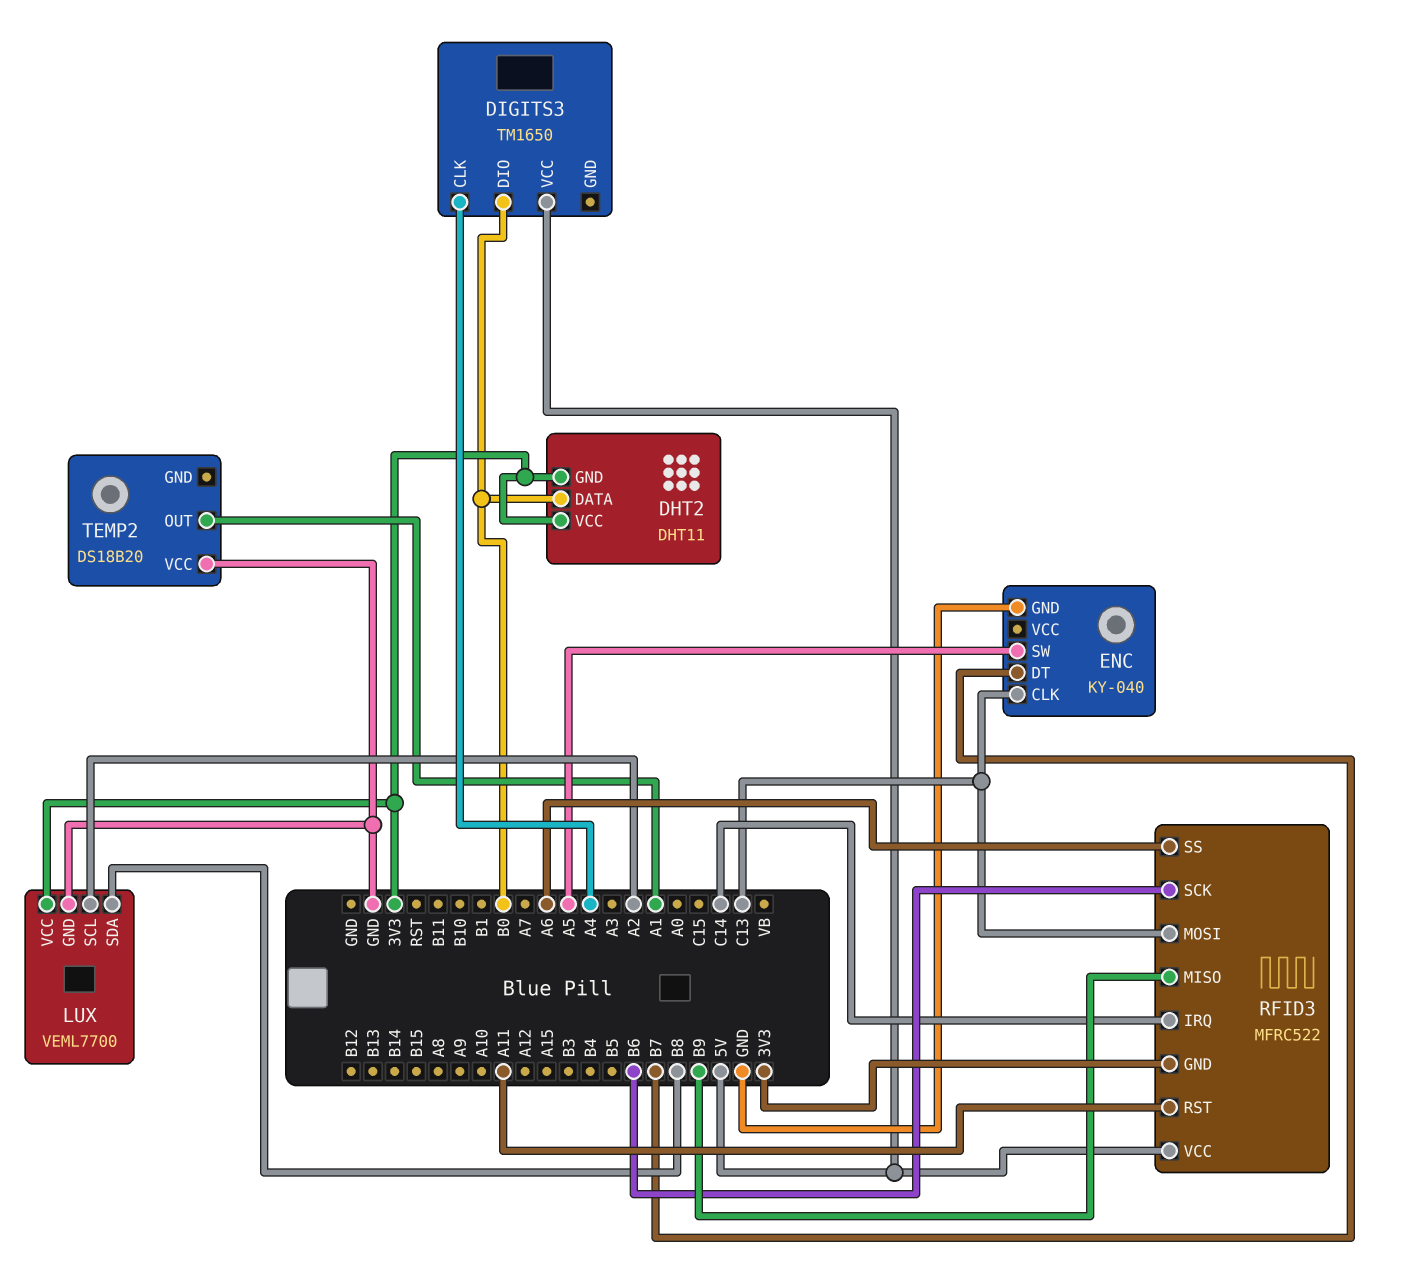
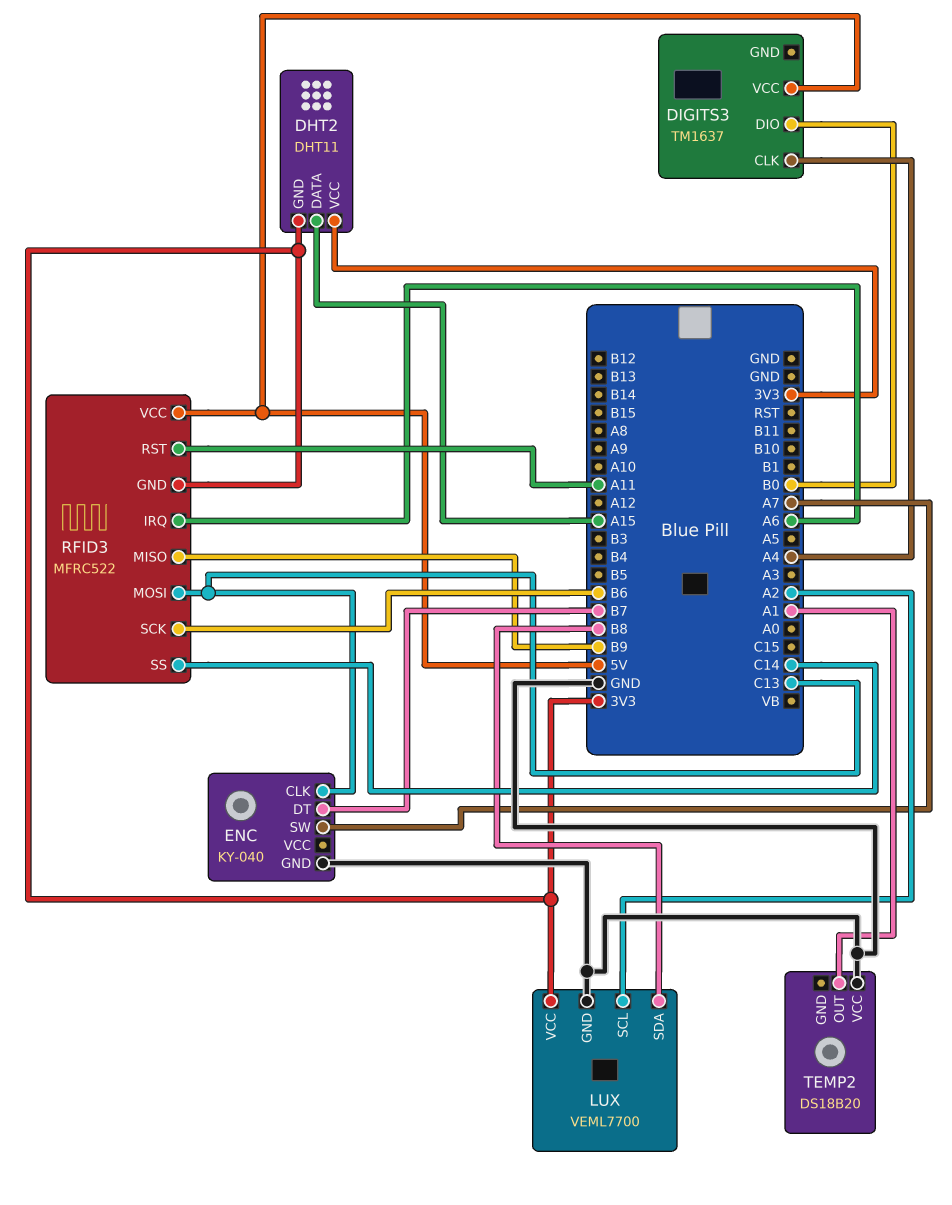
DHT2 pin DATA: B0 -> A15
DIGITS3: TM1650 -> TM1637
ENC pin SW: A5 -> A7
RFID3 pin IRQ: C14 -> A6
RFID3 pin SS: A6 -> C14

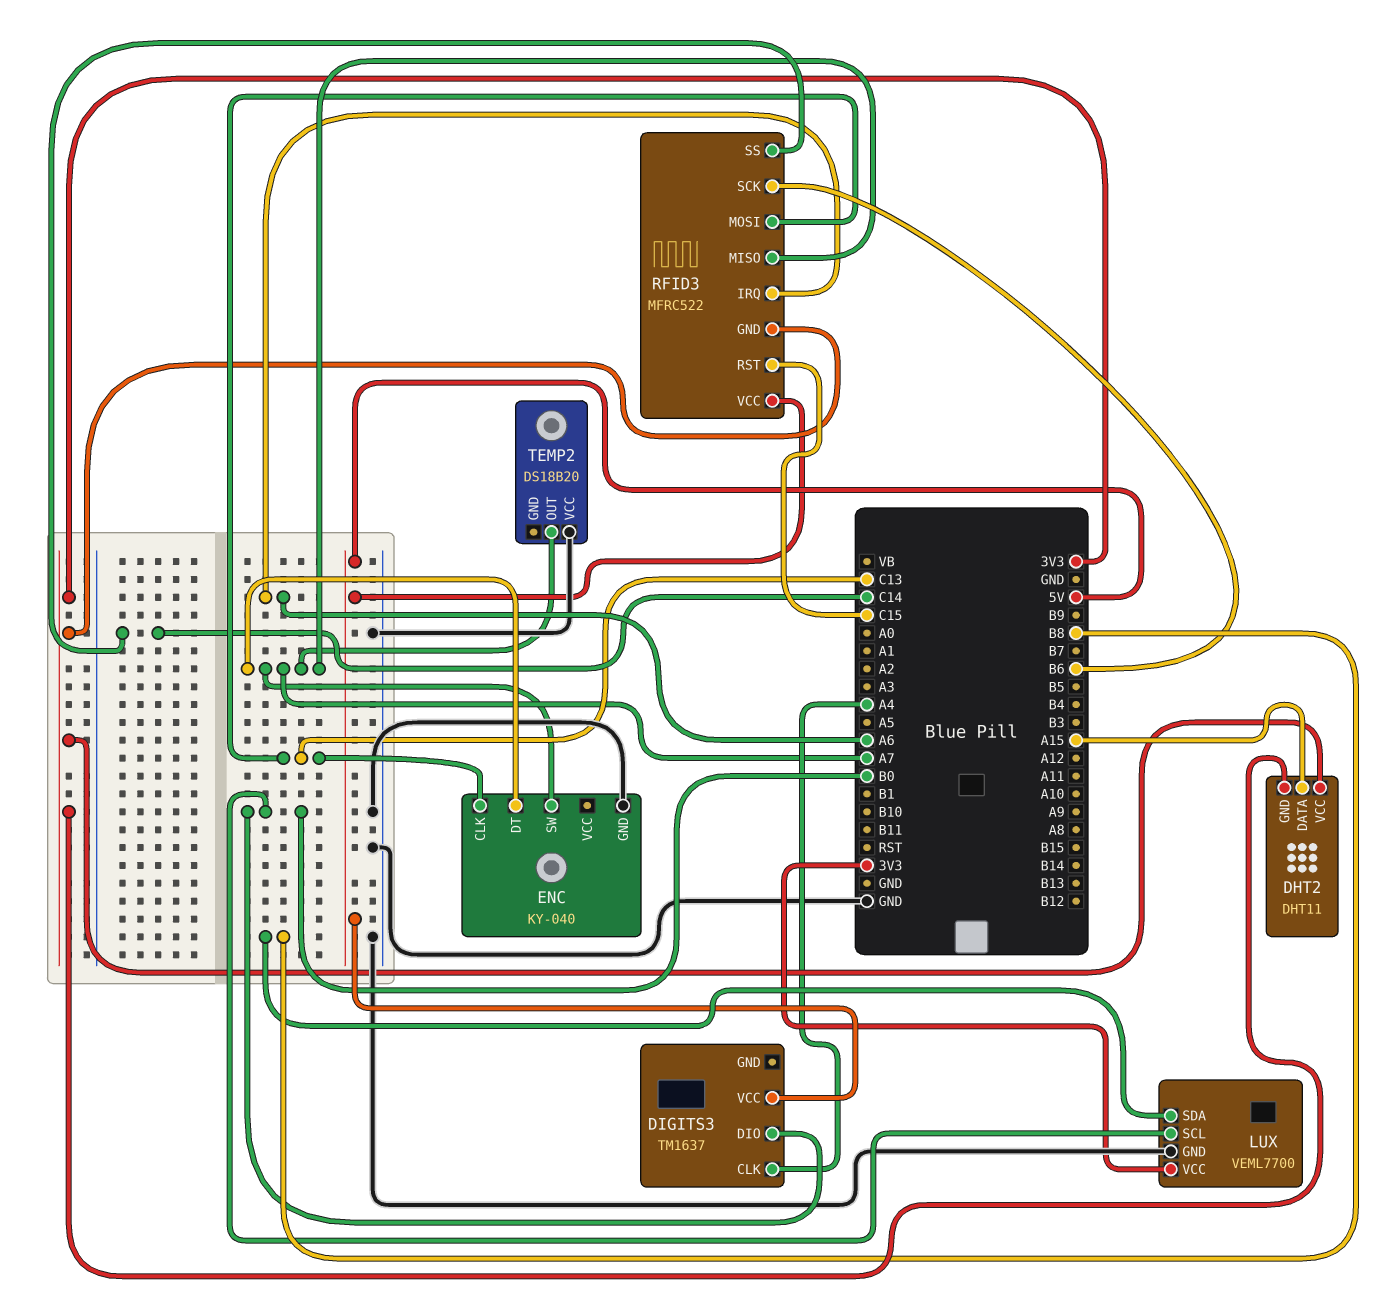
ENC pin DT: B7 -> A7
LUX pin SCL: A2 -> B0
RFID3 pin MISO: B9 -> A7
RFID3 pin RST: A11 -> C15
TEMP2 pin OUT: A1 -> A7

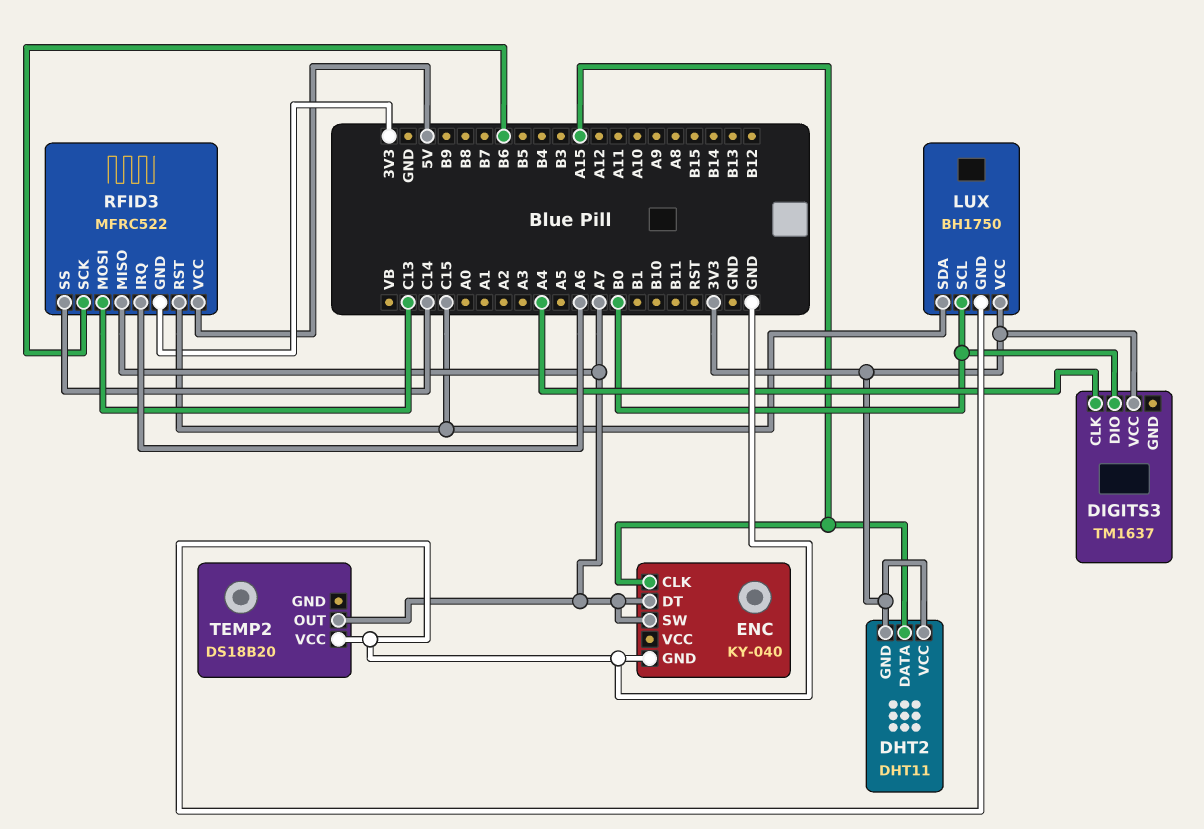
DIGITS3 pin VCC: 5V -> 3V3
ENC pin CLK: C13 -> A15
LUX: VEML7700 -> BH1750
LUX pin SDA: B8 -> C15

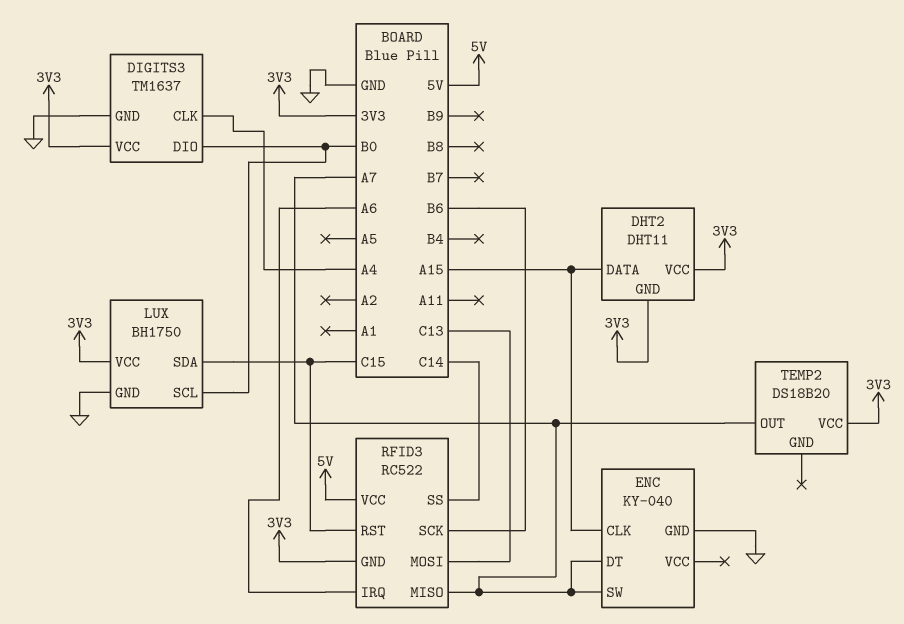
DIGITS3 pin GND: none -> GND
RFID3: MFRC522 -> RC522
TEMP2 pin VCC: GND -> 3V3

